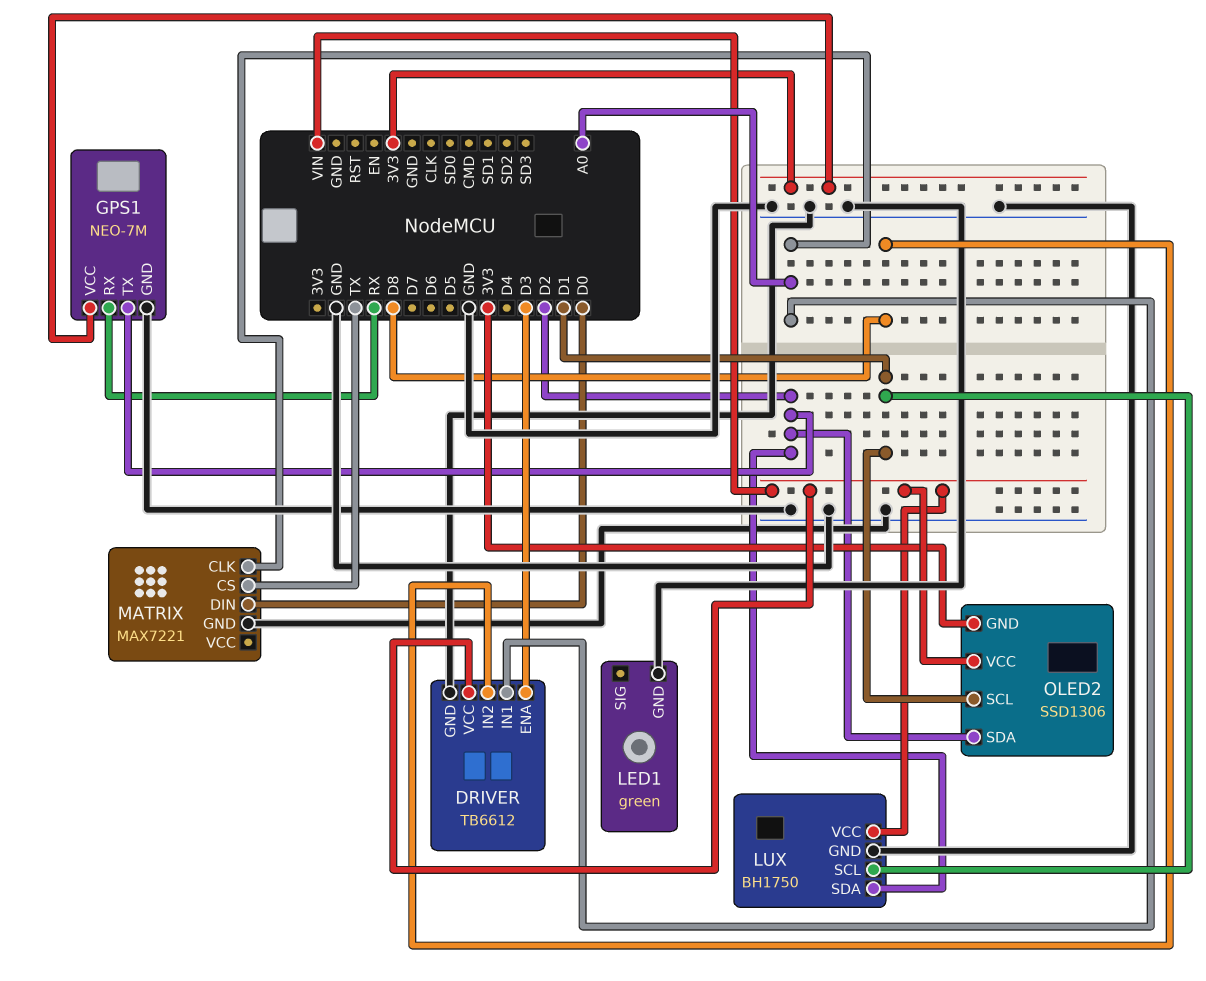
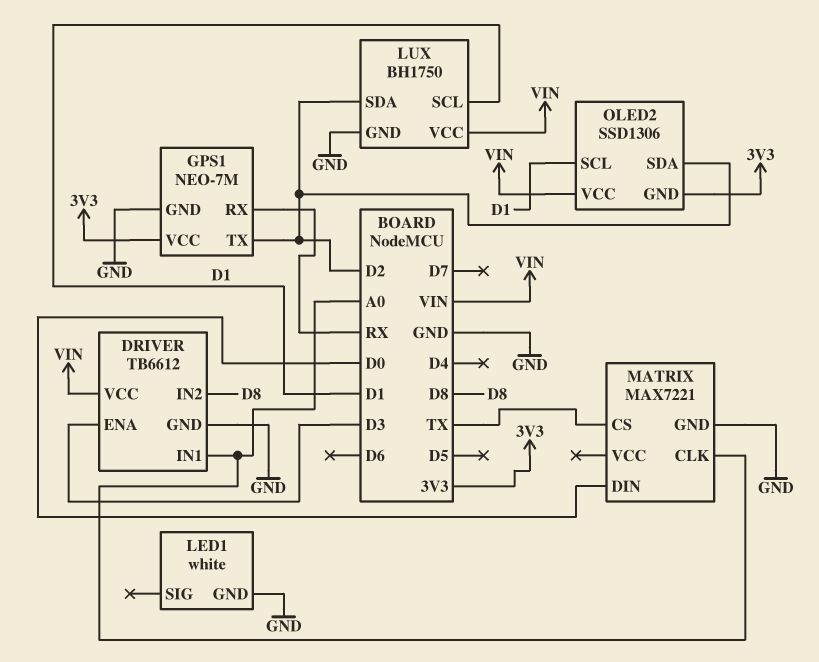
LED1: green -> white

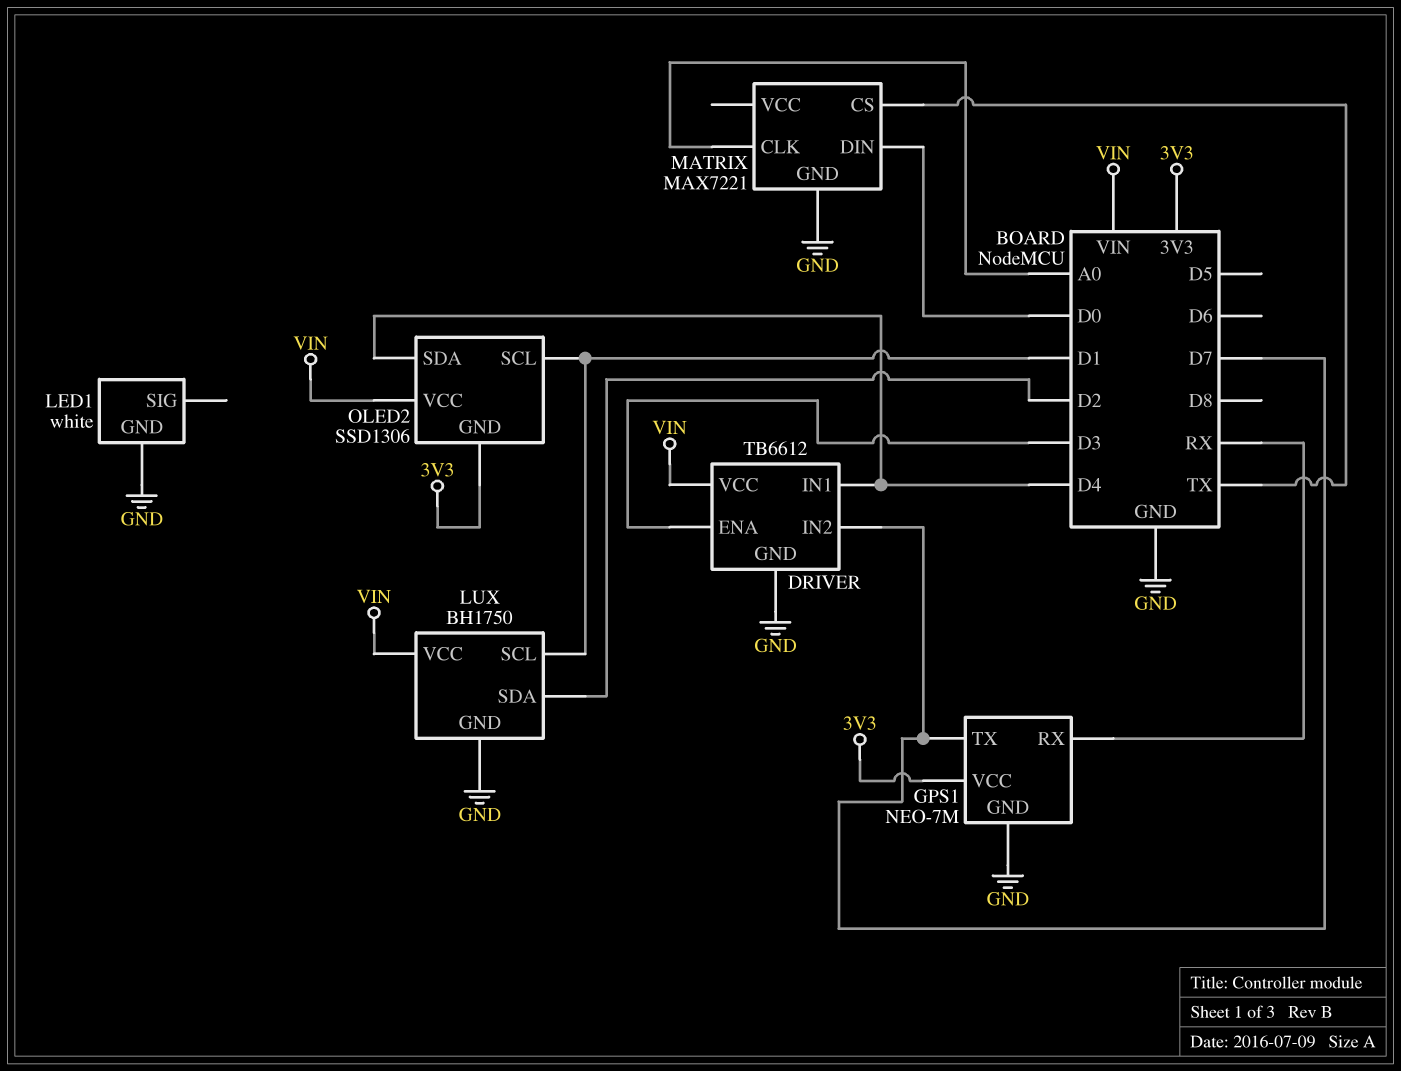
DRIVER pin IN1: A0 -> D4
DRIVER pin IN2: D8 -> D7
GPS1 pin TX: D2 -> D7
OLED2 pin SDA: D2 -> D4

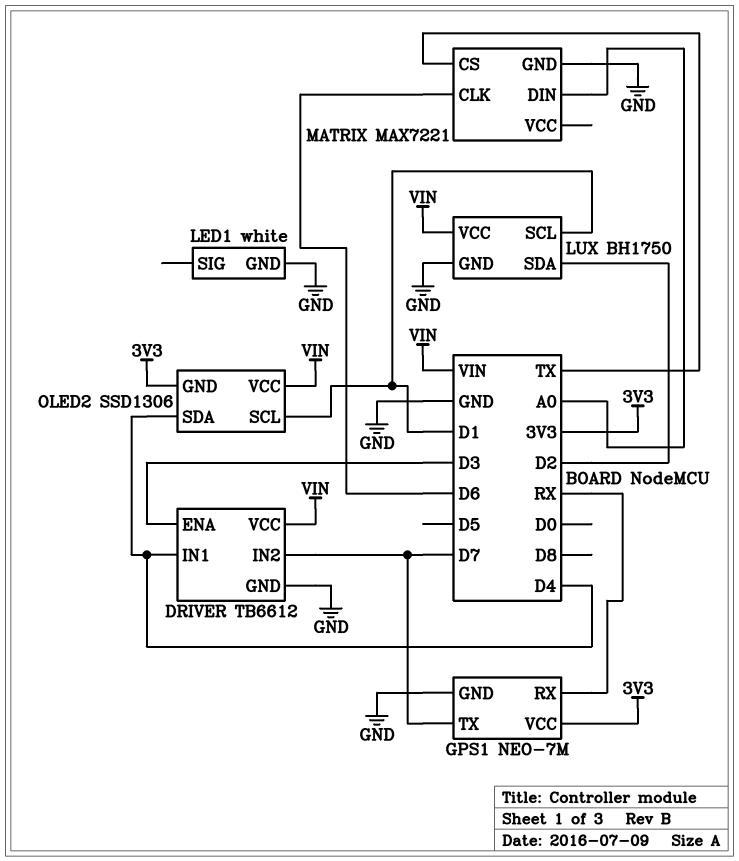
MATRIX pin CLK: A0 -> D6
MATRIX pin DIN: D0 -> A0

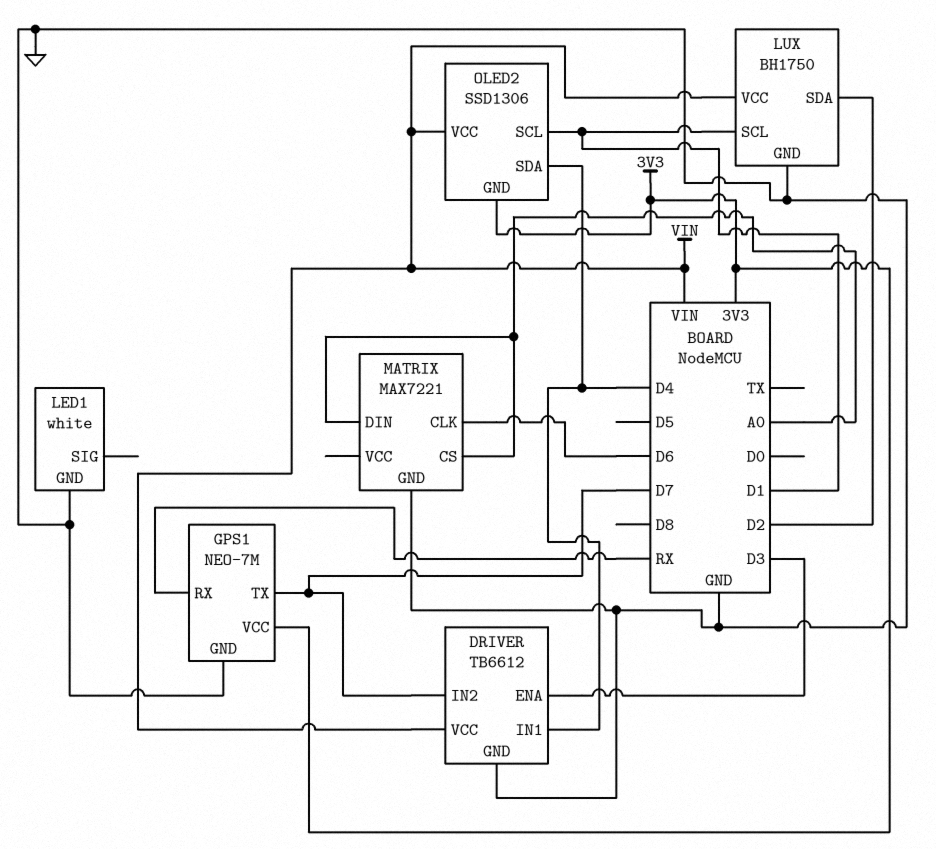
MATRIX pin CS: TX -> A0

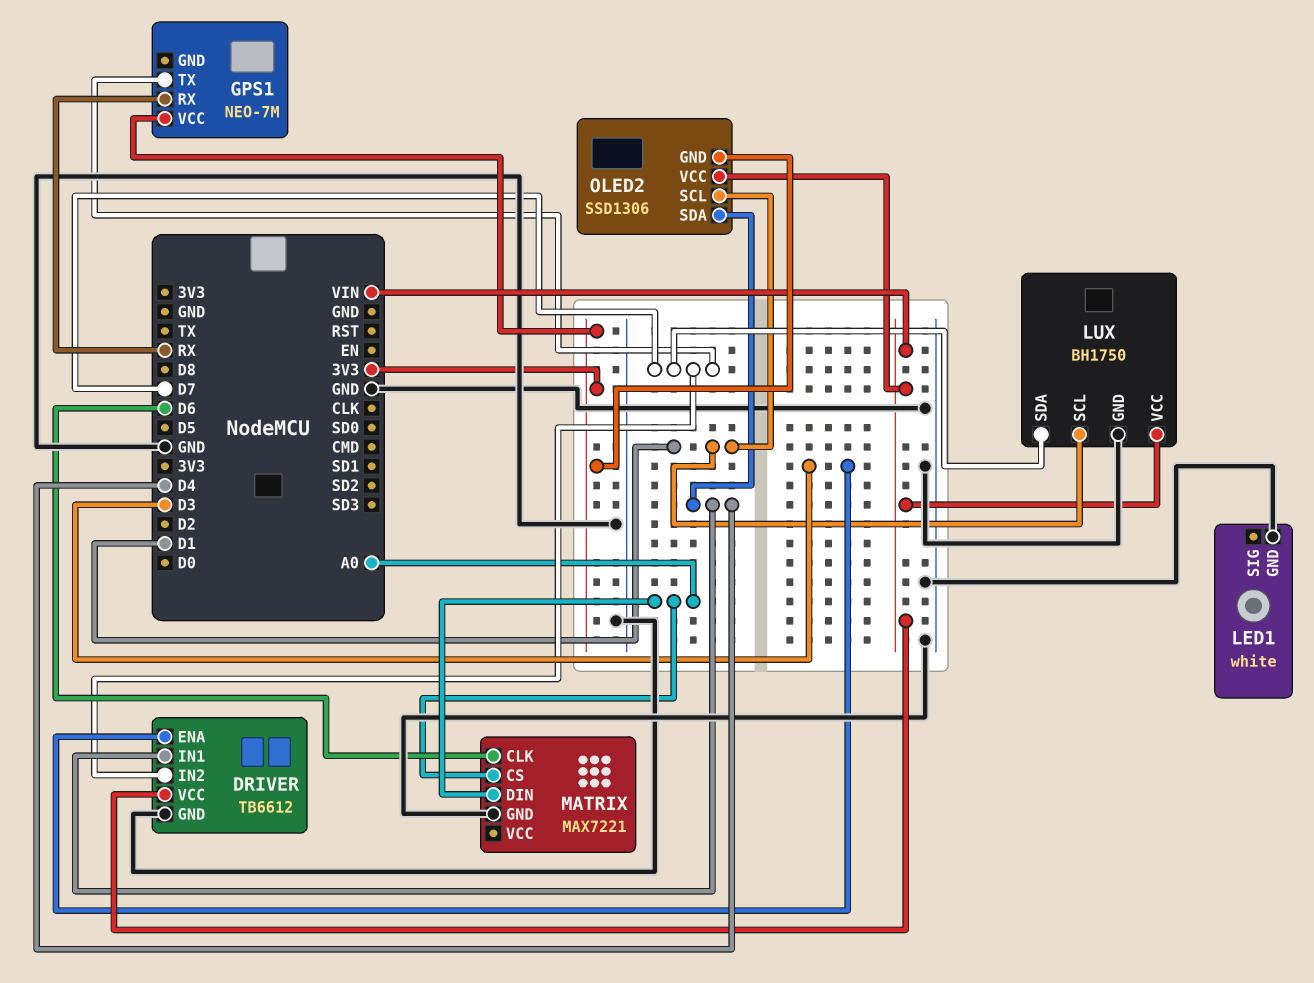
GPS1 pin GND: GND -> none
LUX pin SDA: D2 -> D7

